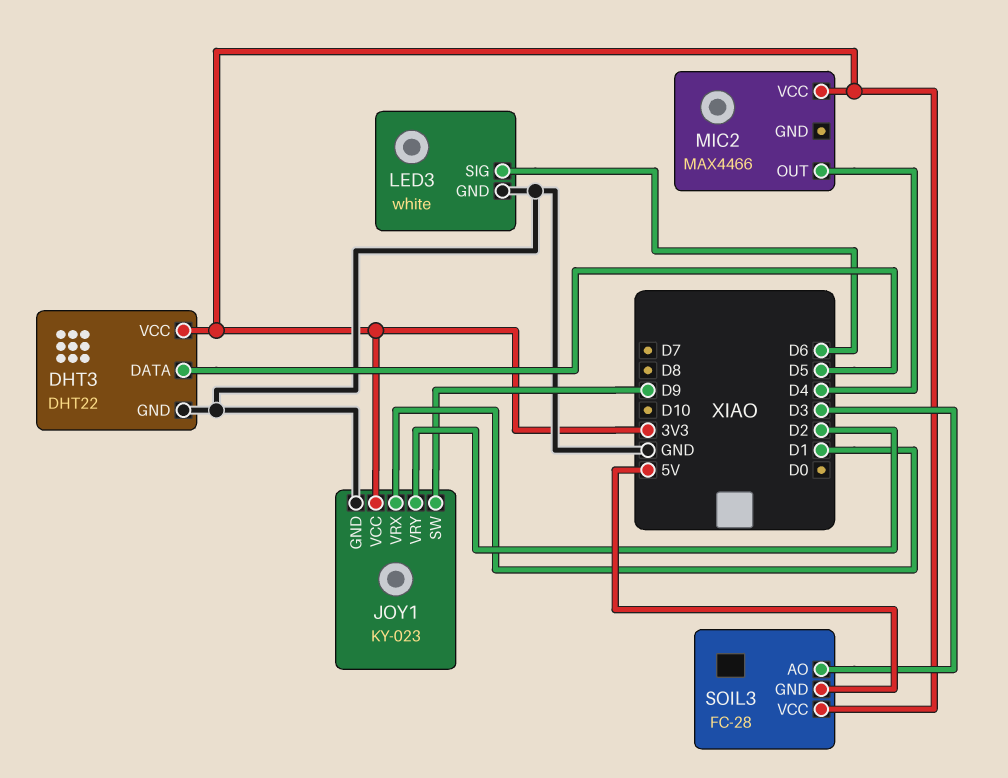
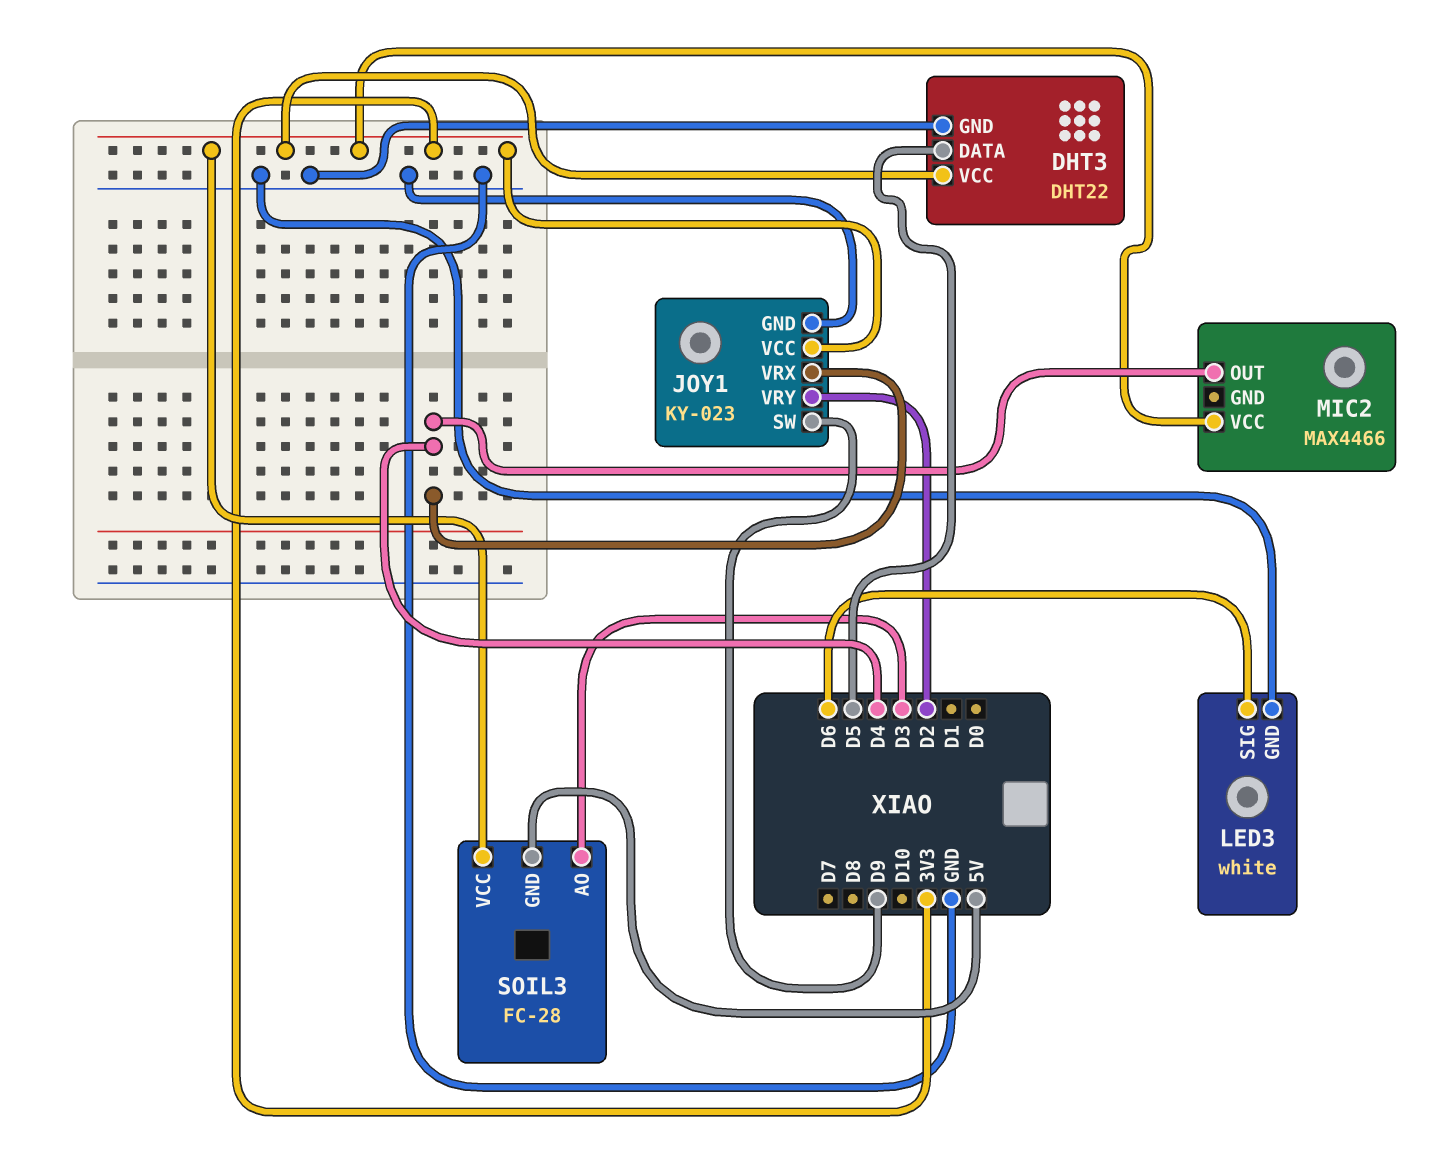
JOY1 pin VRX: D1 -> D4

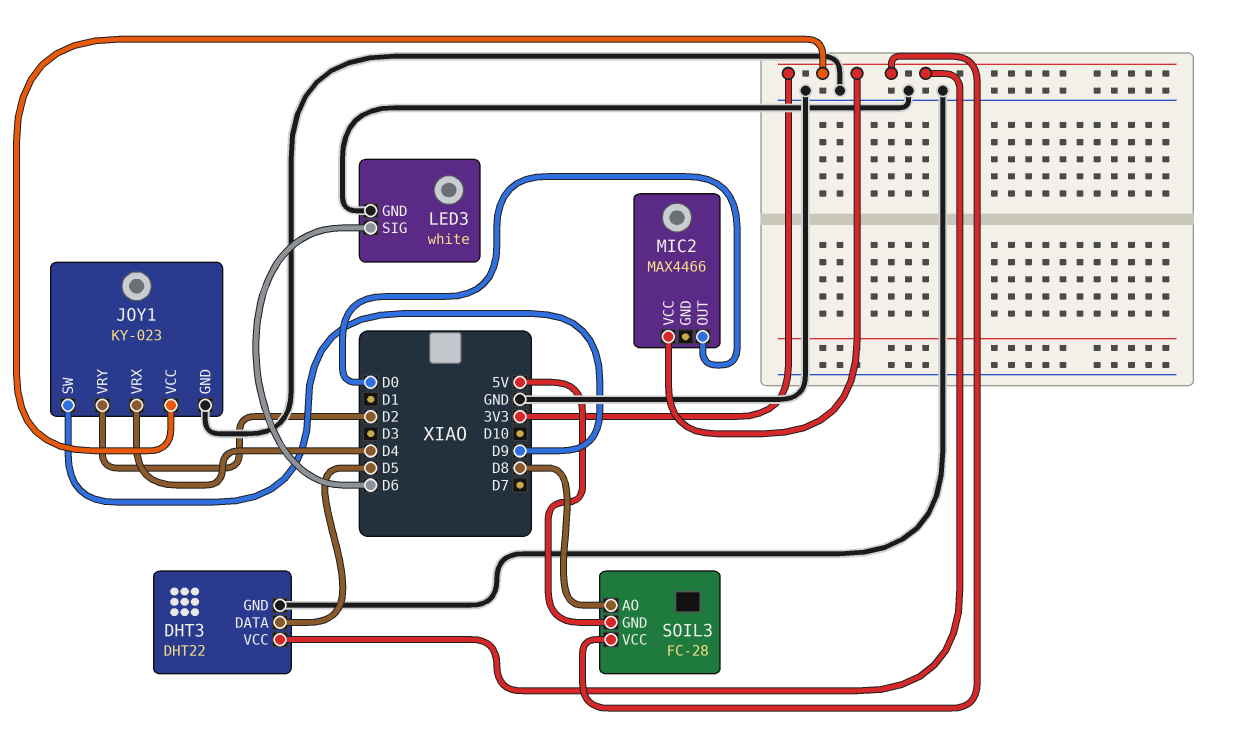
MIC2 pin OUT: D4 -> D0
SOIL3 pin AO: D3 -> D8

